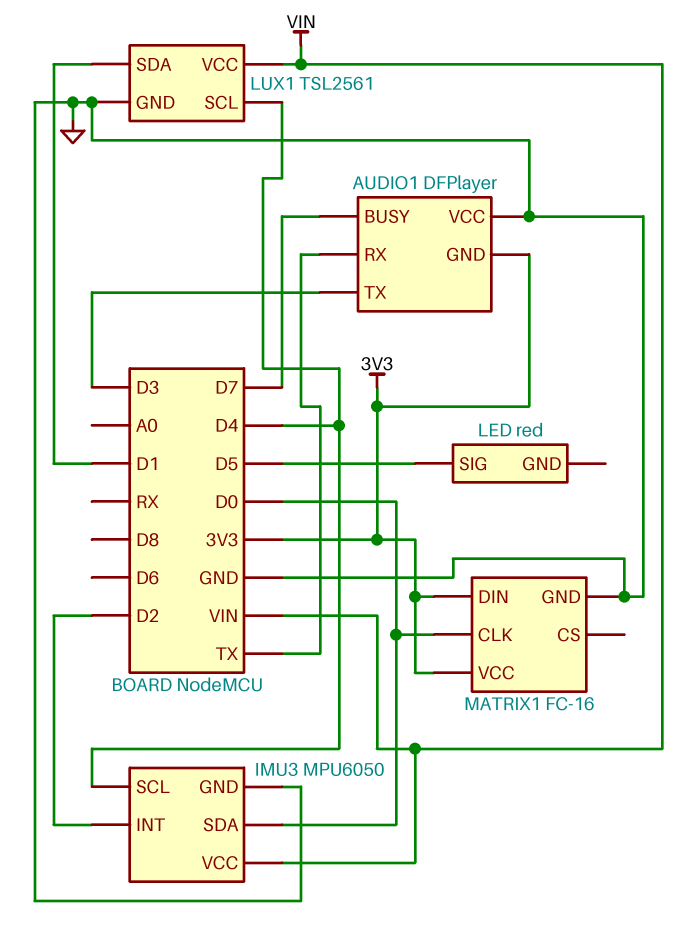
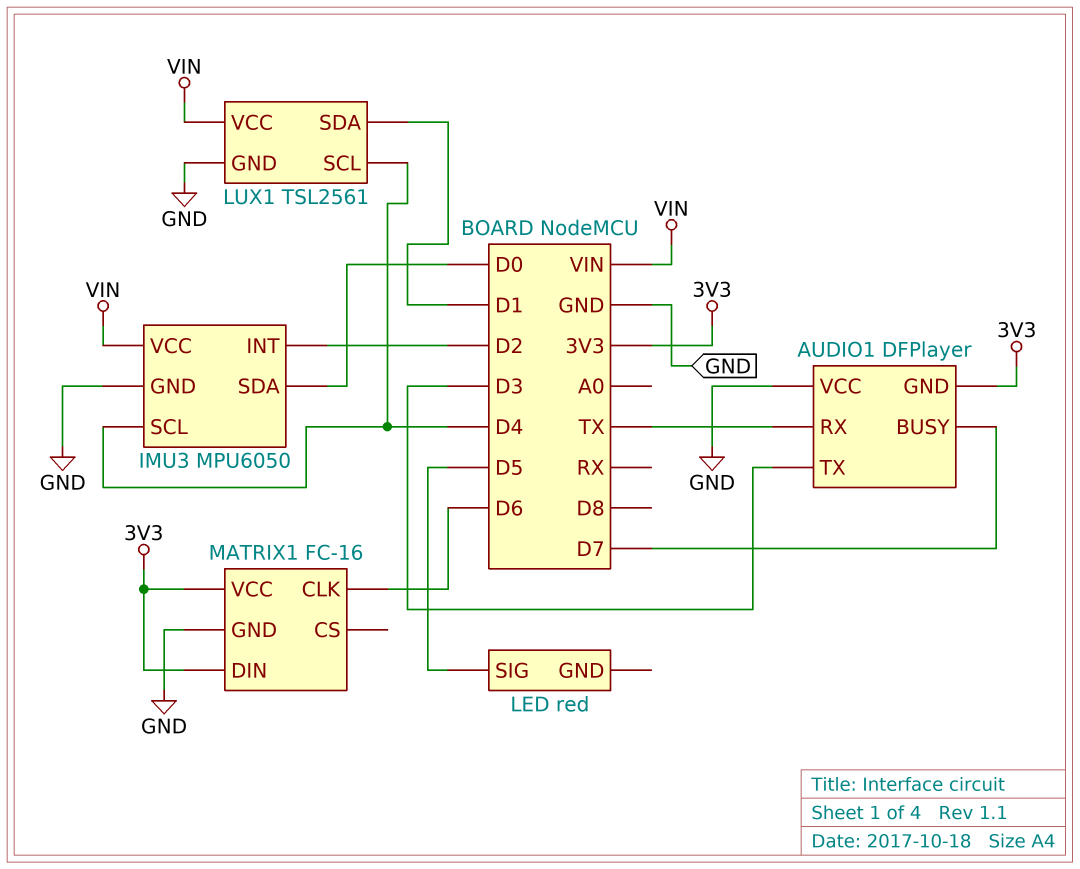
MATRIX1 pin CLK: D0 -> D6

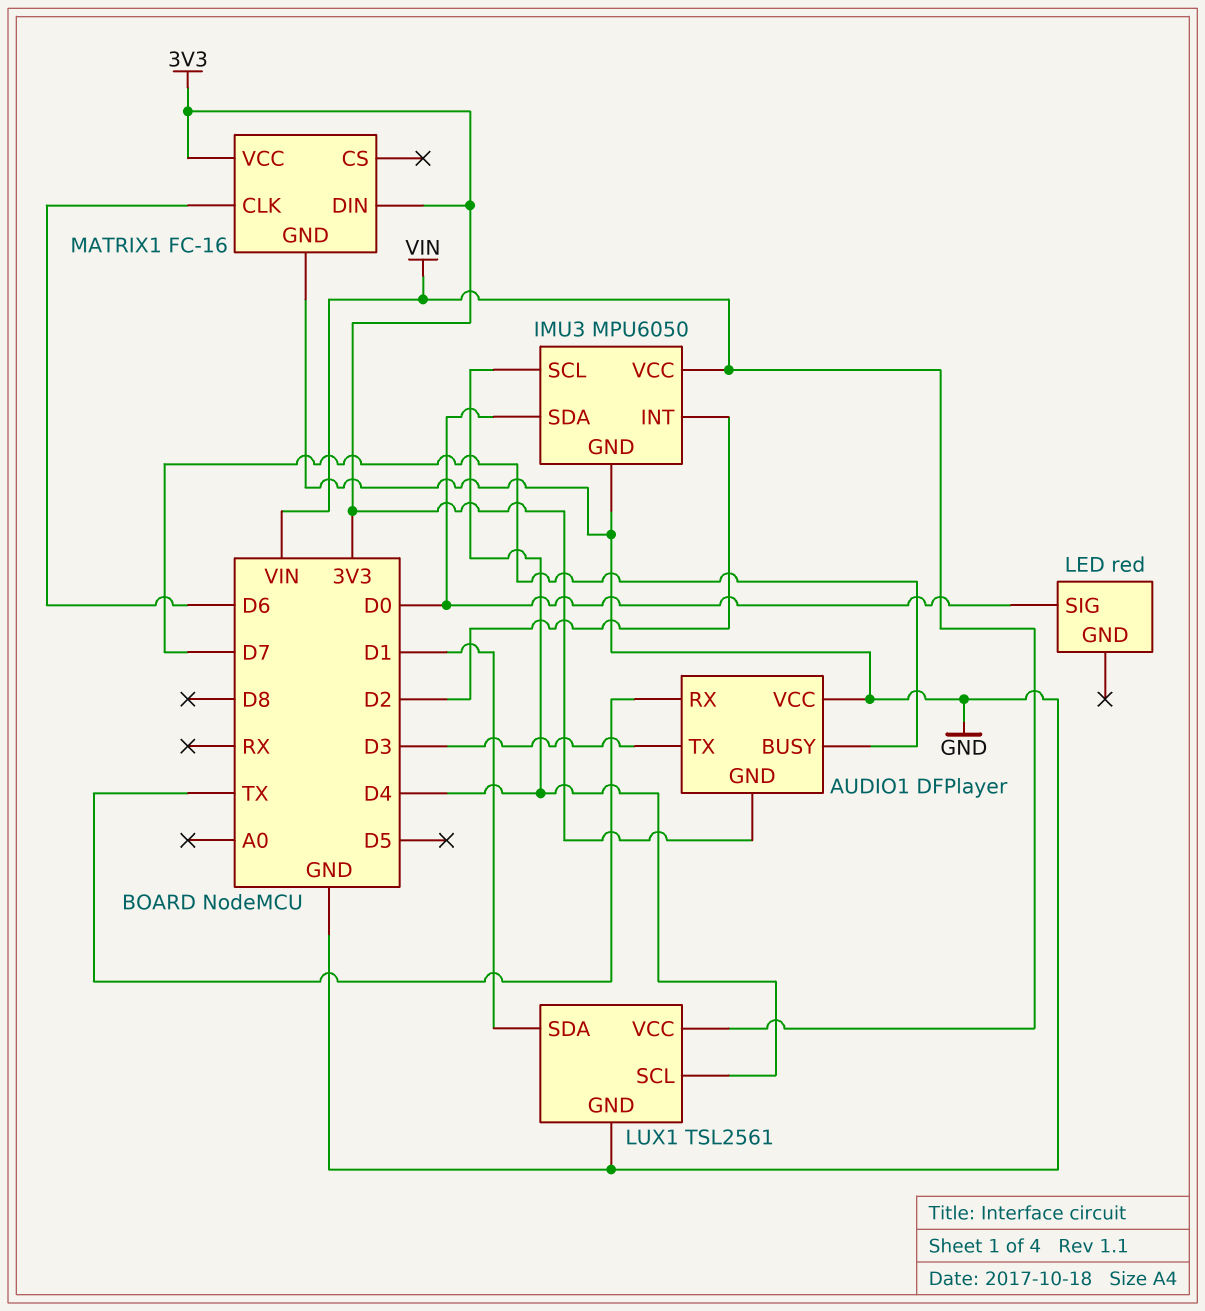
LED pin SIG: D5 -> D0

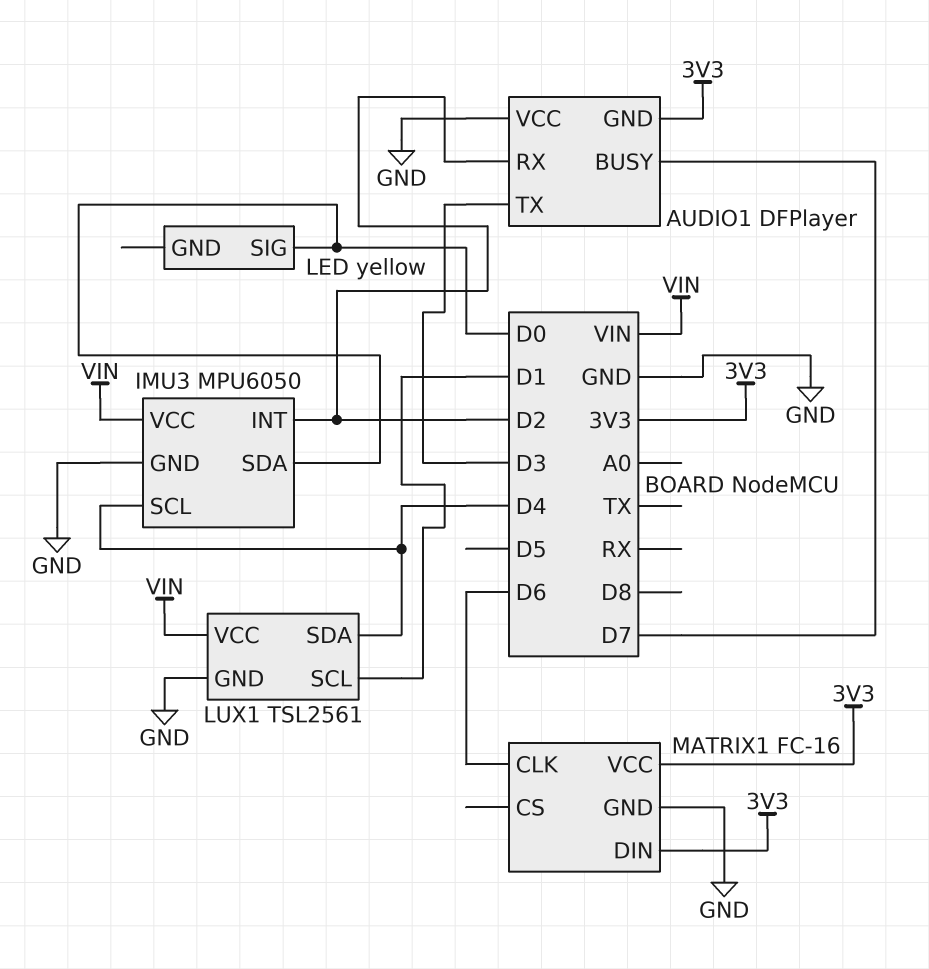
AUDIO1 pin RX: TX -> D2
LED: red -> yellow
LUX1 pin SCL: D4 -> D1
LUX1 pin SDA: D1 -> D4

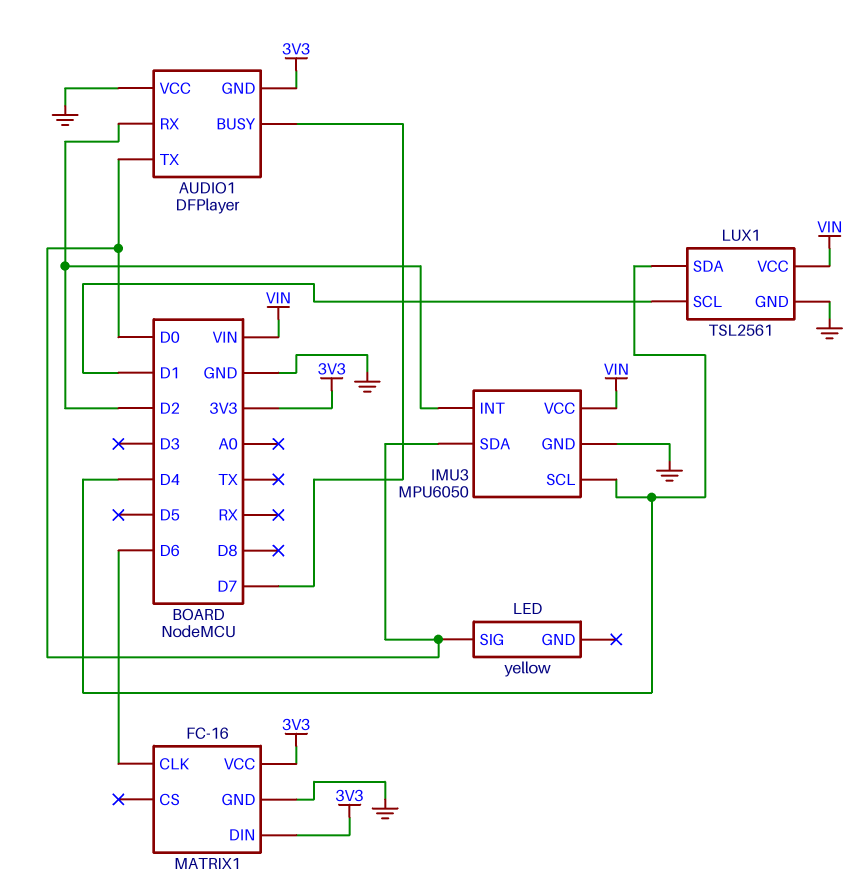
AUDIO1 pin TX: D3 -> D0

